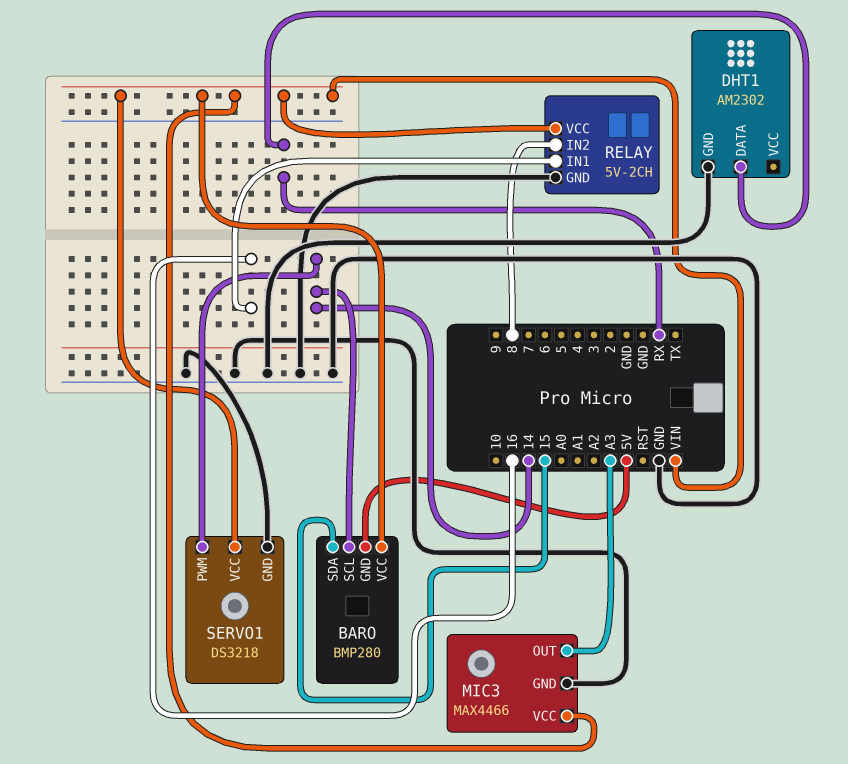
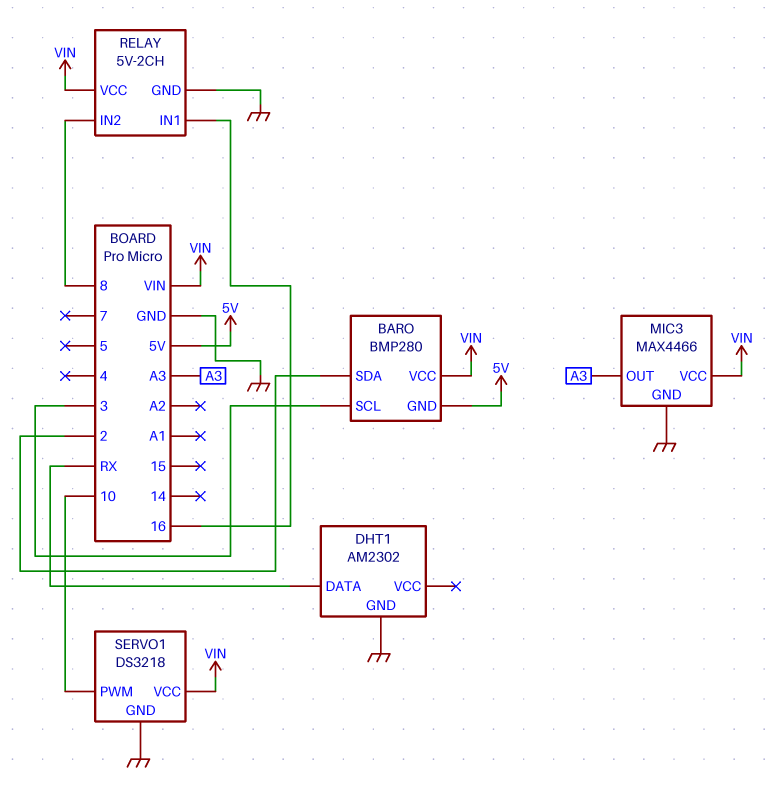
BARO pin SCL: 14 -> 3
BARO pin SDA: 15 -> 2
SERVO1 pin PWM: 14 -> 10

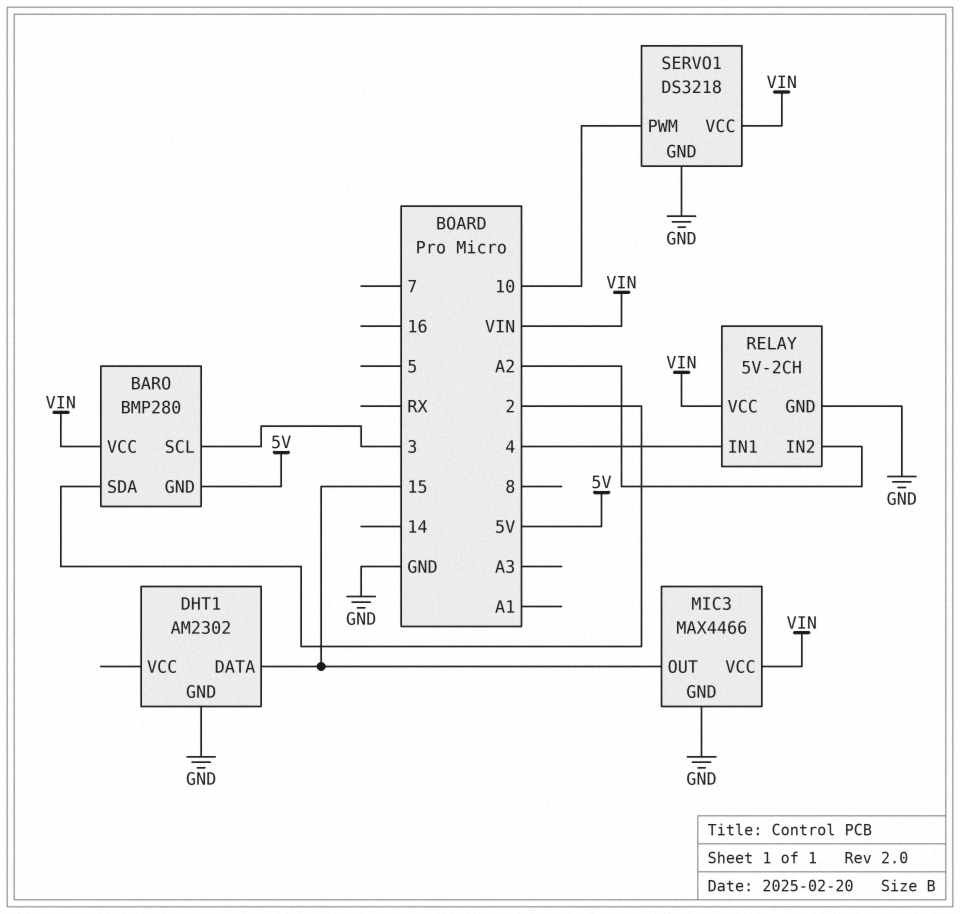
DHT1 pin DATA: RX -> 15
MIC3 pin OUT: A3 -> 15
RELAY pin IN1: 16 -> 4
RELAY pin IN2: 8 -> A2

